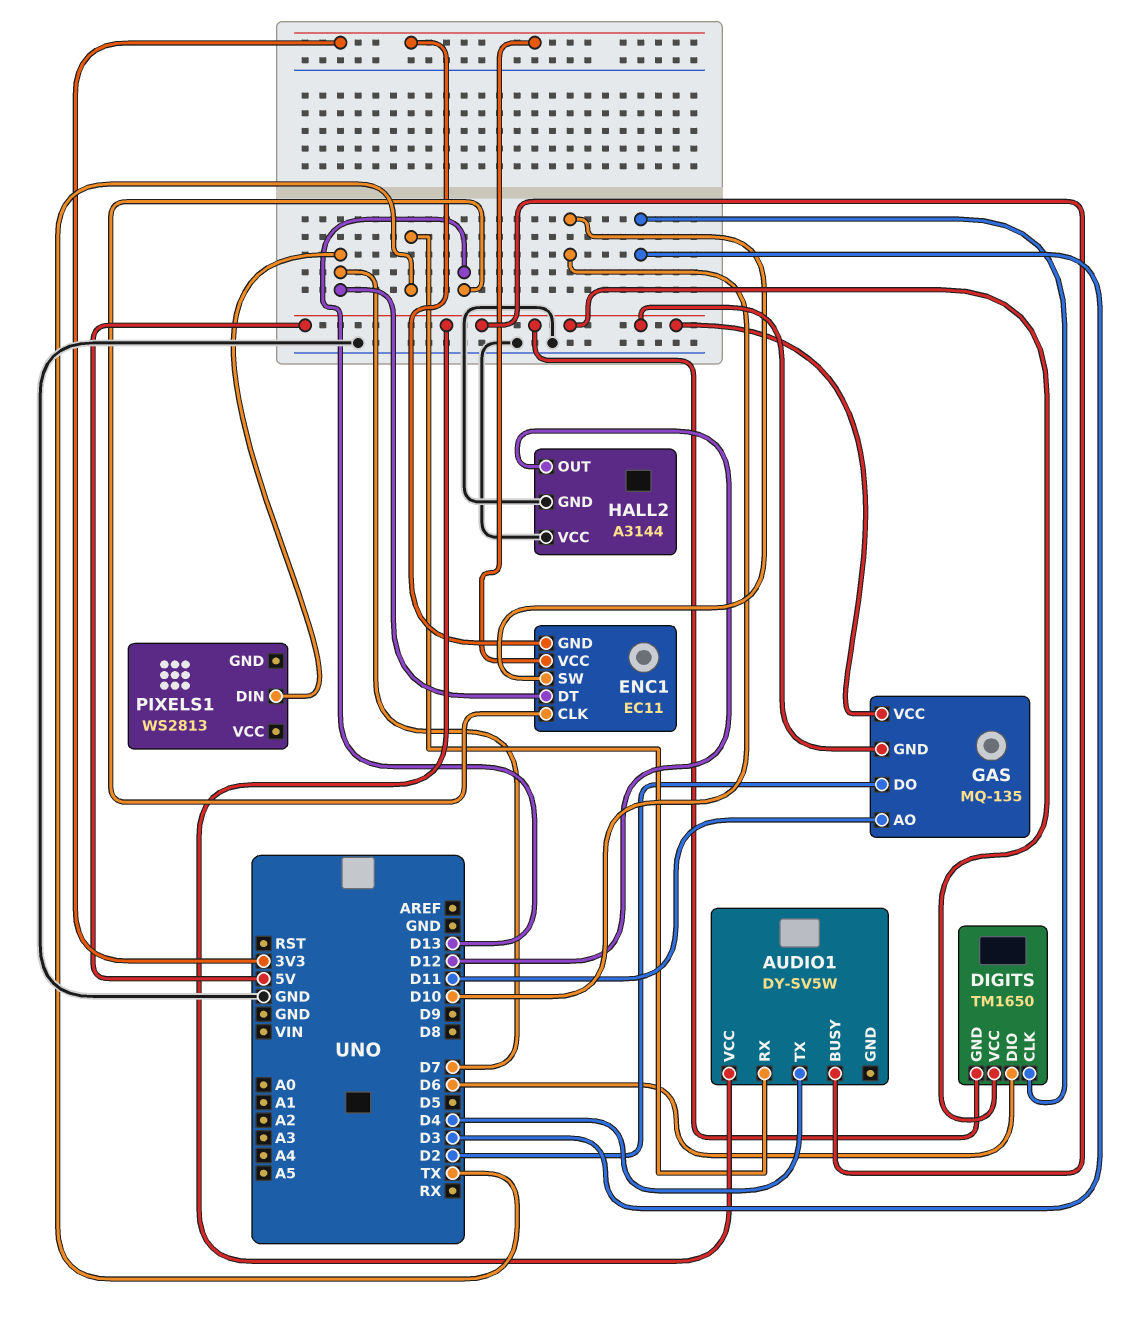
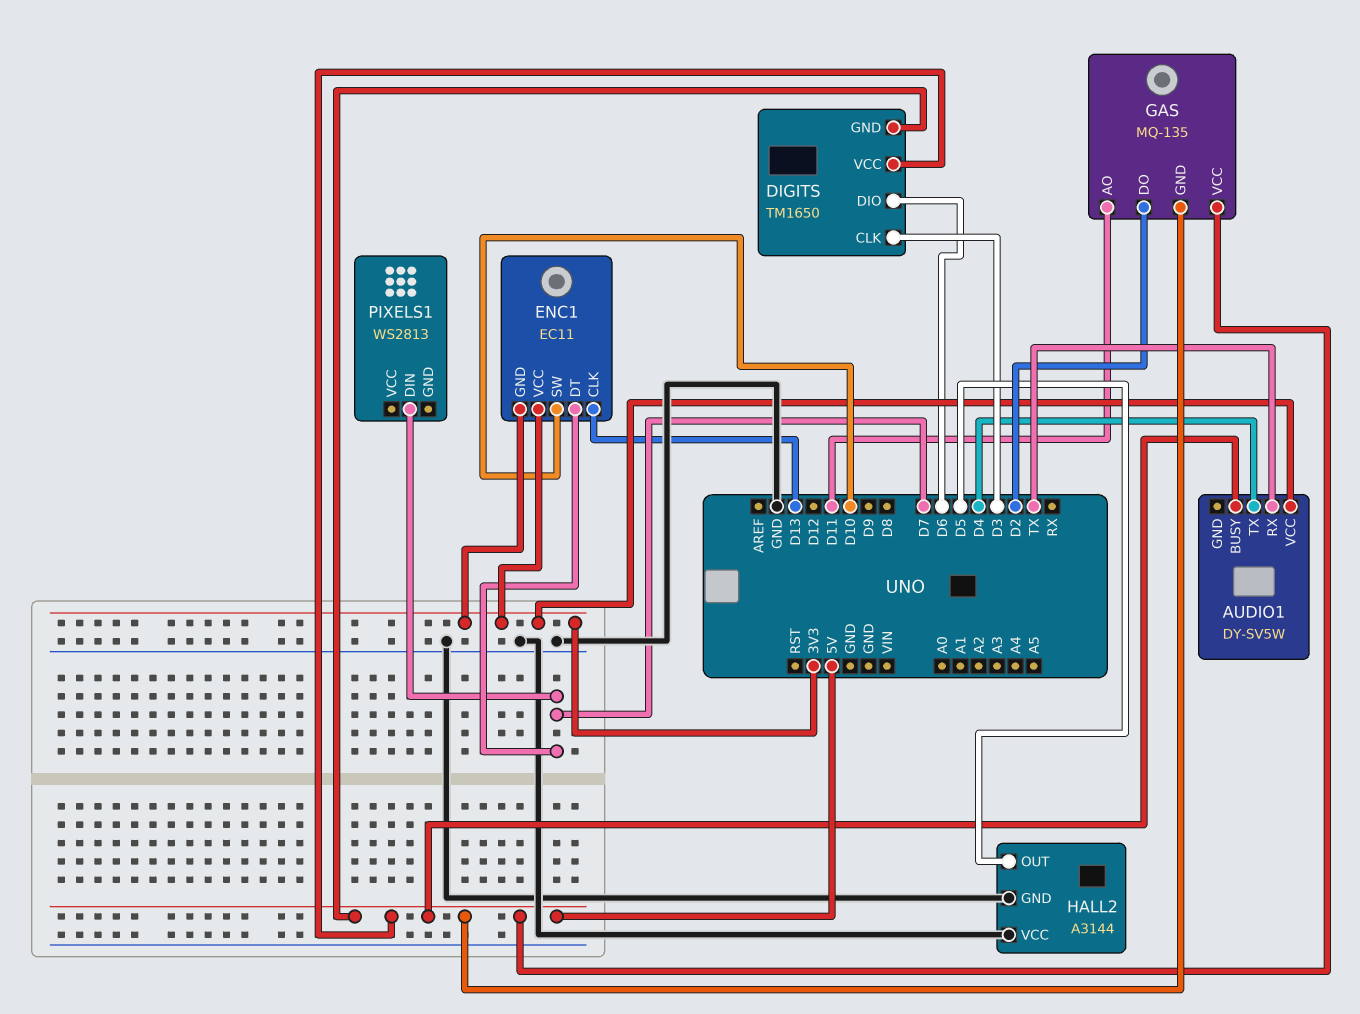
AUDIO1 pin VCC: 5V -> 3V3
HALL2 pin OUT: D12 -> D5

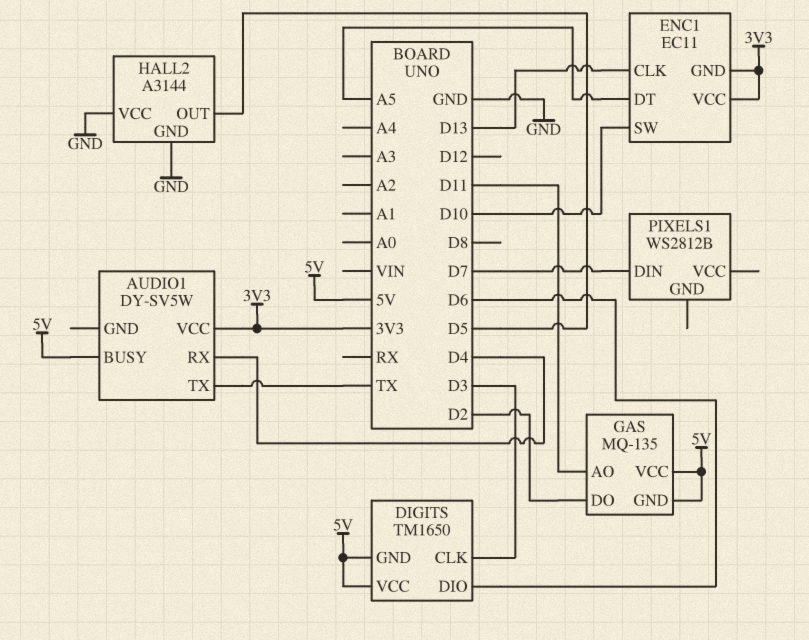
AUDIO1 pin RX: TX -> D4
AUDIO1 pin TX: D4 -> TX
ENC1 pin DT: D7 -> A5
PIXELS1: WS2813 -> WS2812B

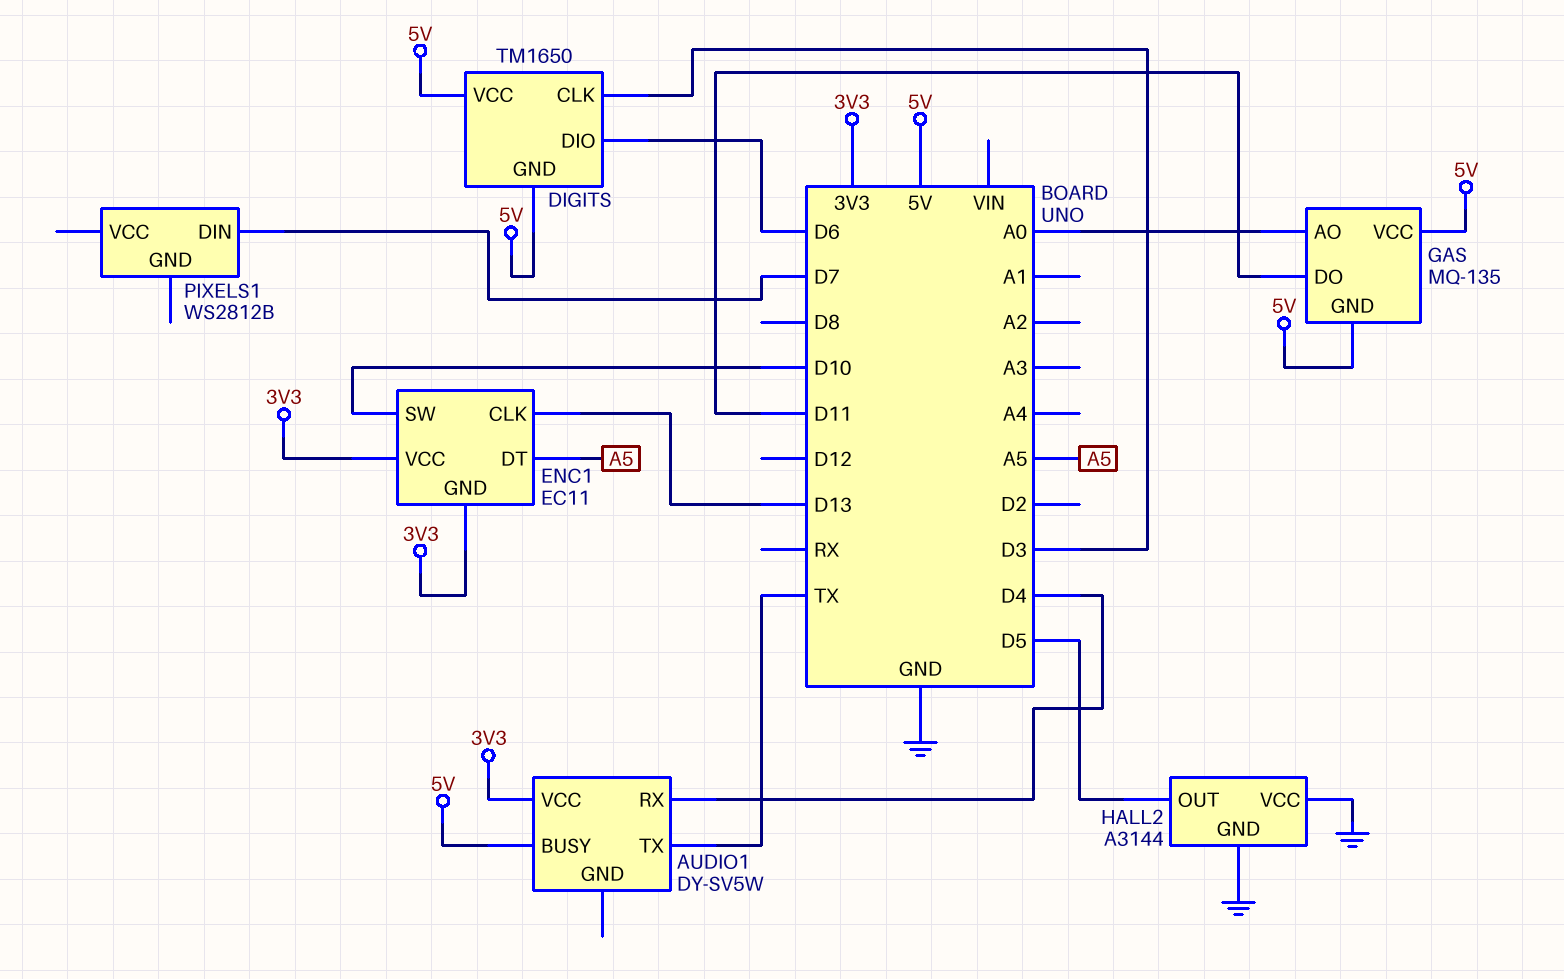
GAS pin AO: D11 -> A0
GAS pin DO: D2 -> D11

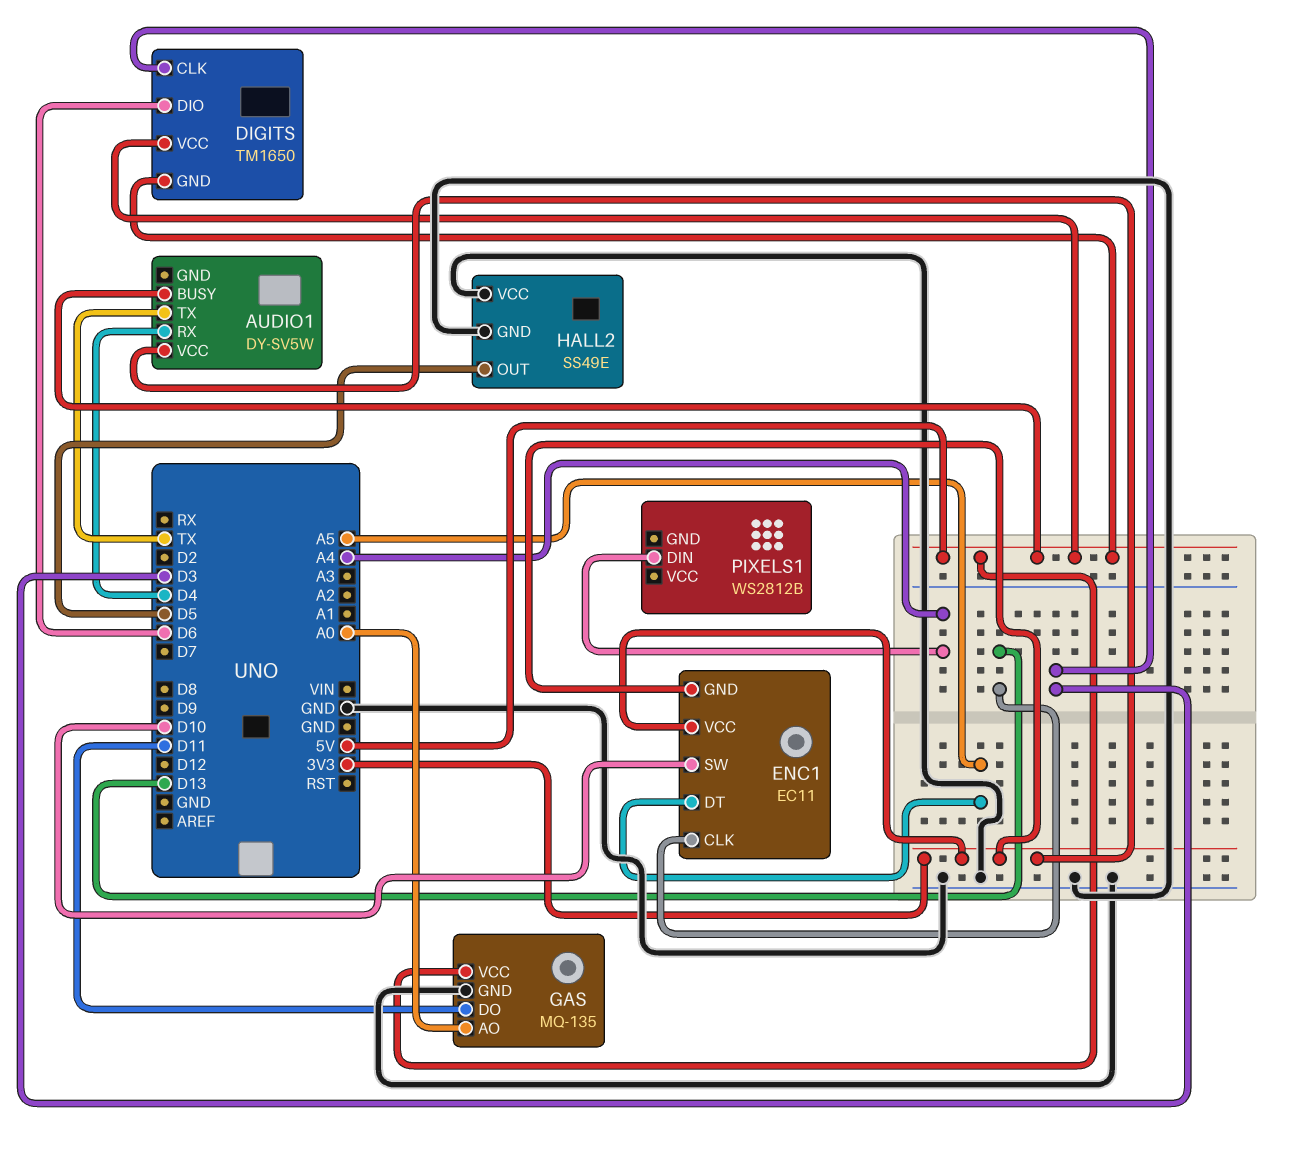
GAS pin GND: 5V -> GND
HALL2: A3144 -> SS49E
PIXELS1 pin DIN: D7 -> A4

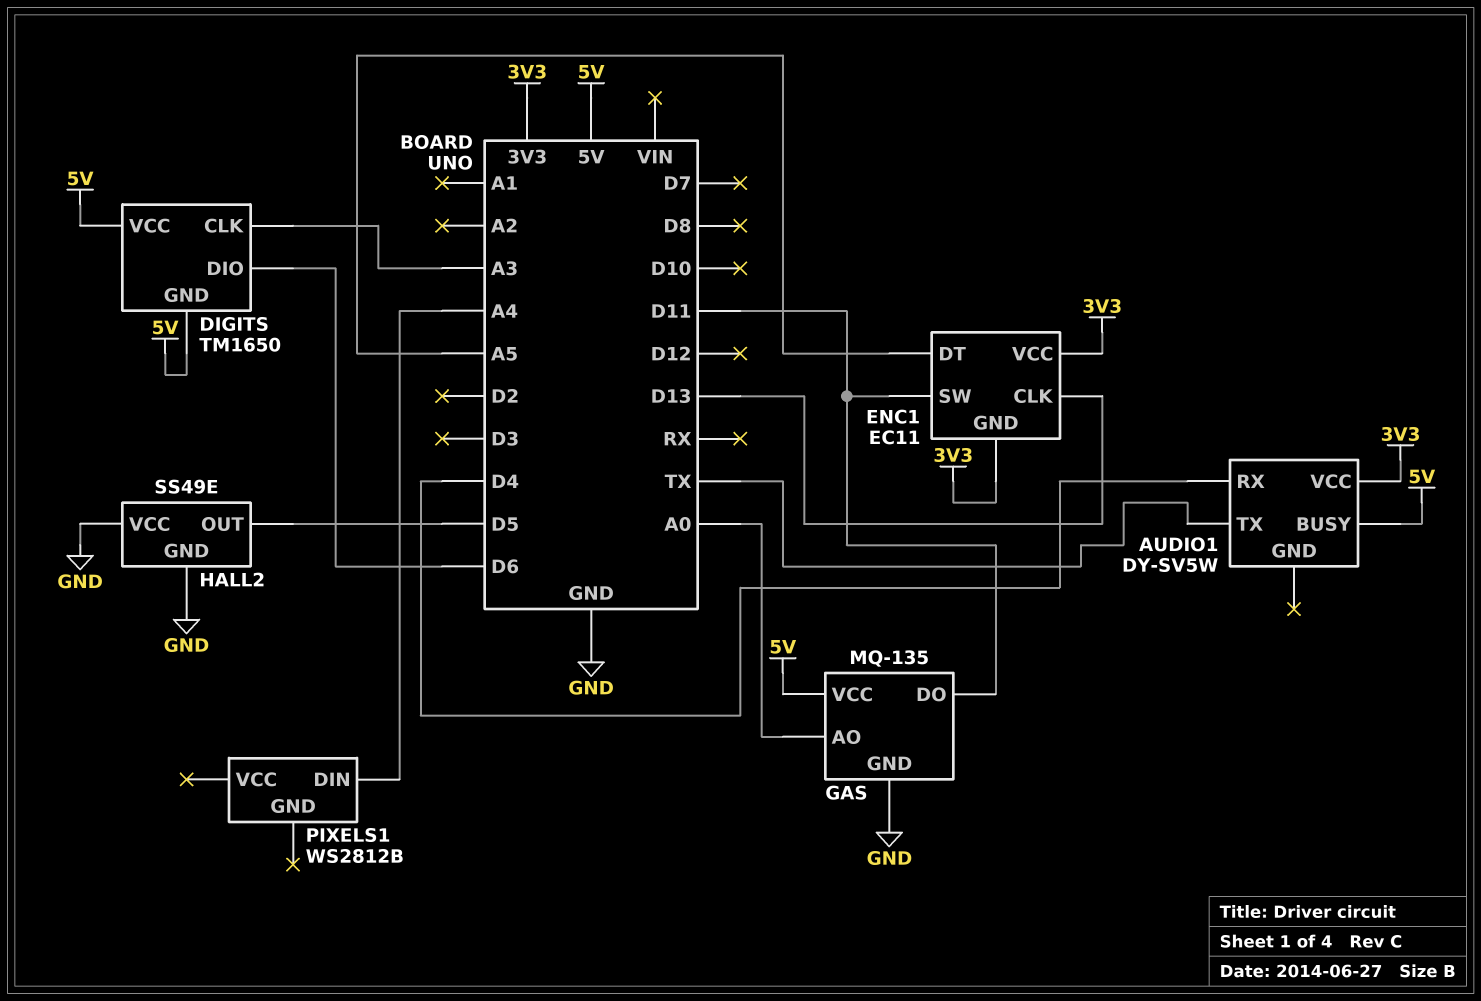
DIGITS pin CLK: D3 -> A3
ENC1 pin SW: D10 -> D11

